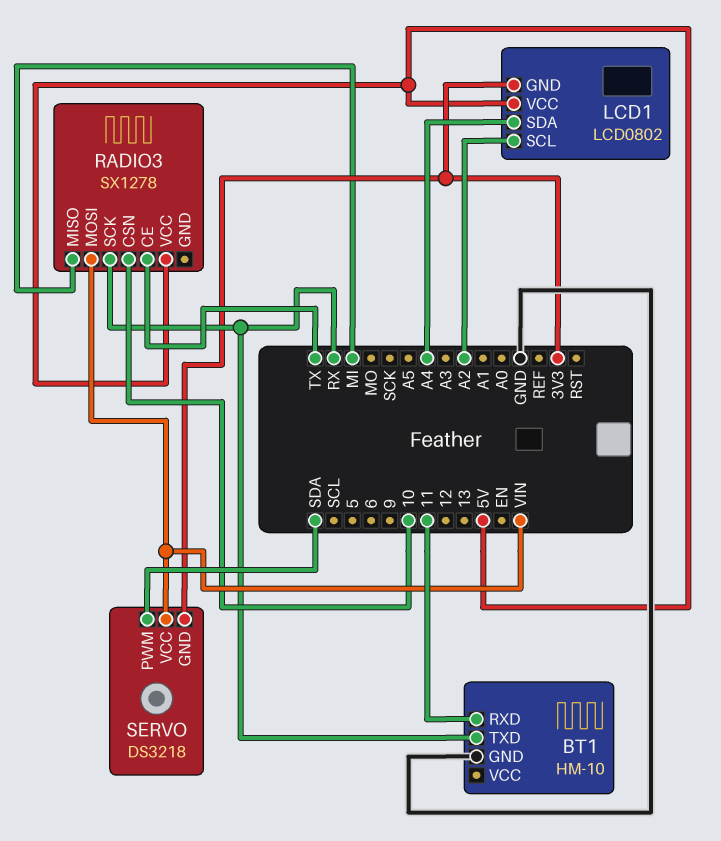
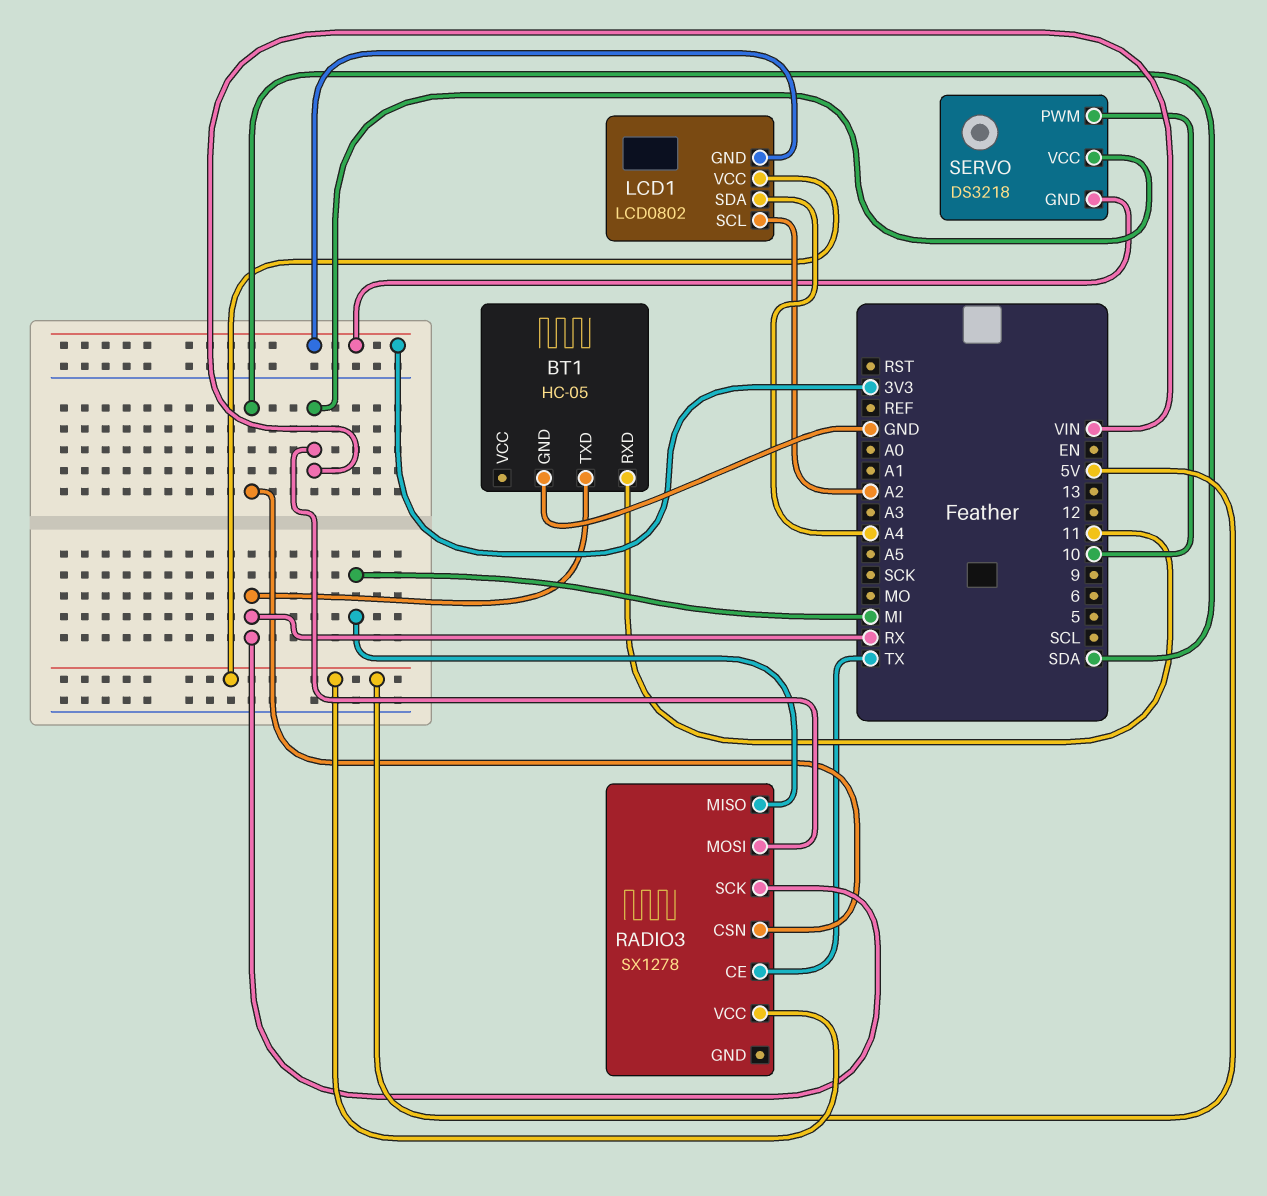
BT1: HM-10 -> HC-05
RADIO3 pin CSN: 10 -> SDA
SERVO pin PWM: SDA -> 10

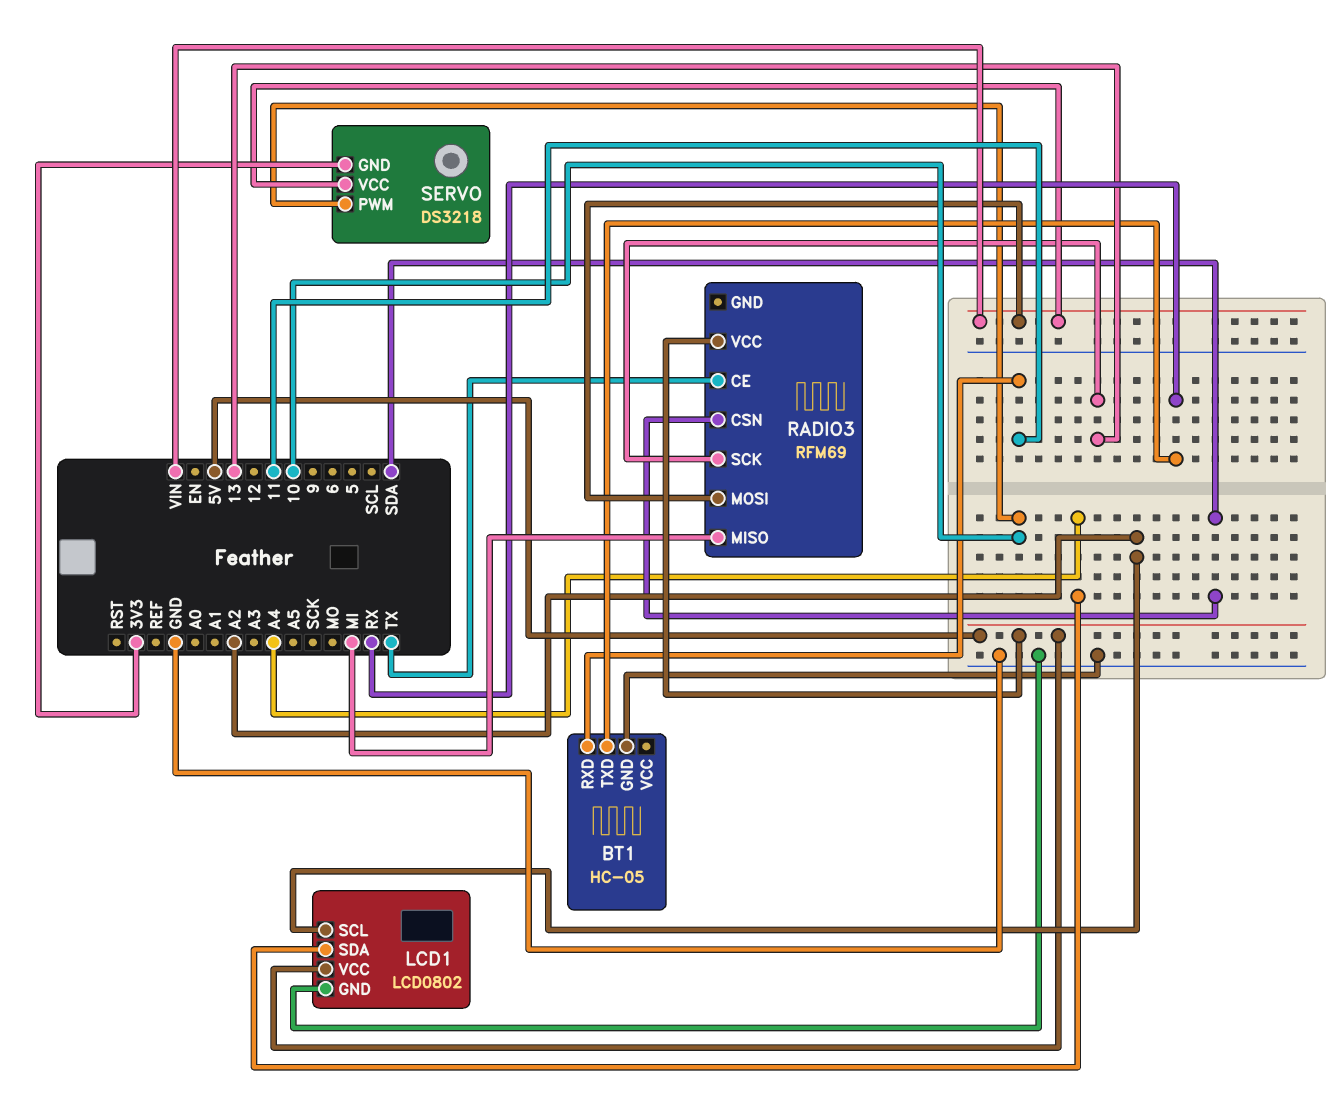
LCD1 pin GND: 3V3 -> GND
RADIO3: SX1278 -> RFM69
RADIO3 pin SCK: RX -> 13

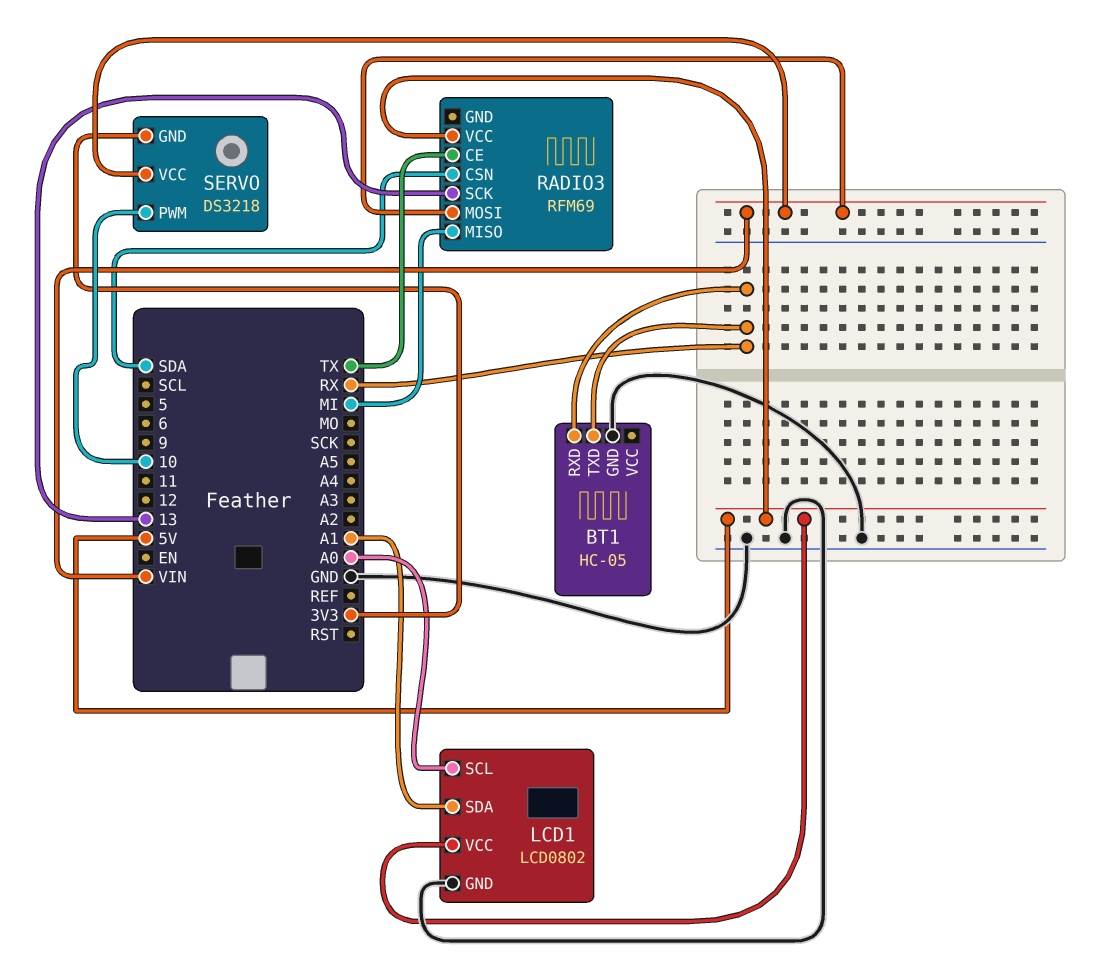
BT1 pin RXD: 11 -> RX
LCD1 pin SCL: A2 -> A0
LCD1 pin SDA: A4 -> A1

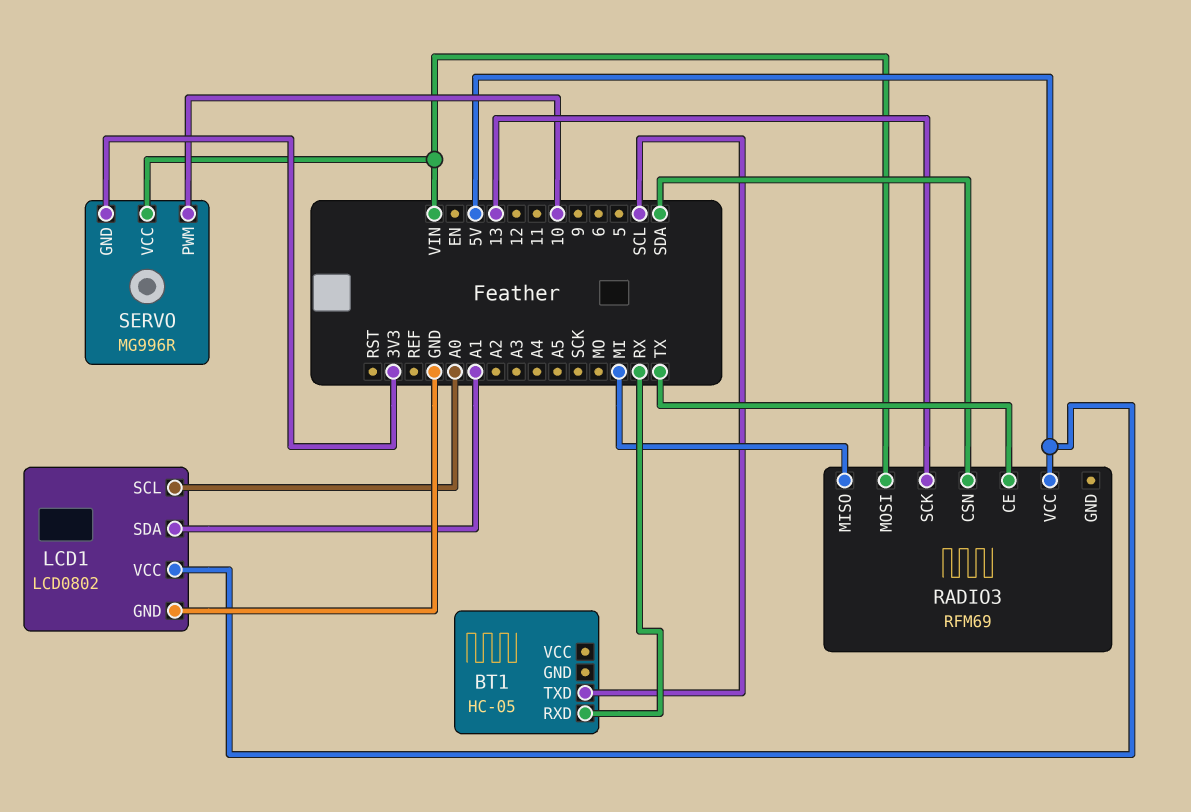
BT1 pin GND: GND -> none
BT1 pin TXD: RX -> SCL
SERVO: DS3218 -> MG996R

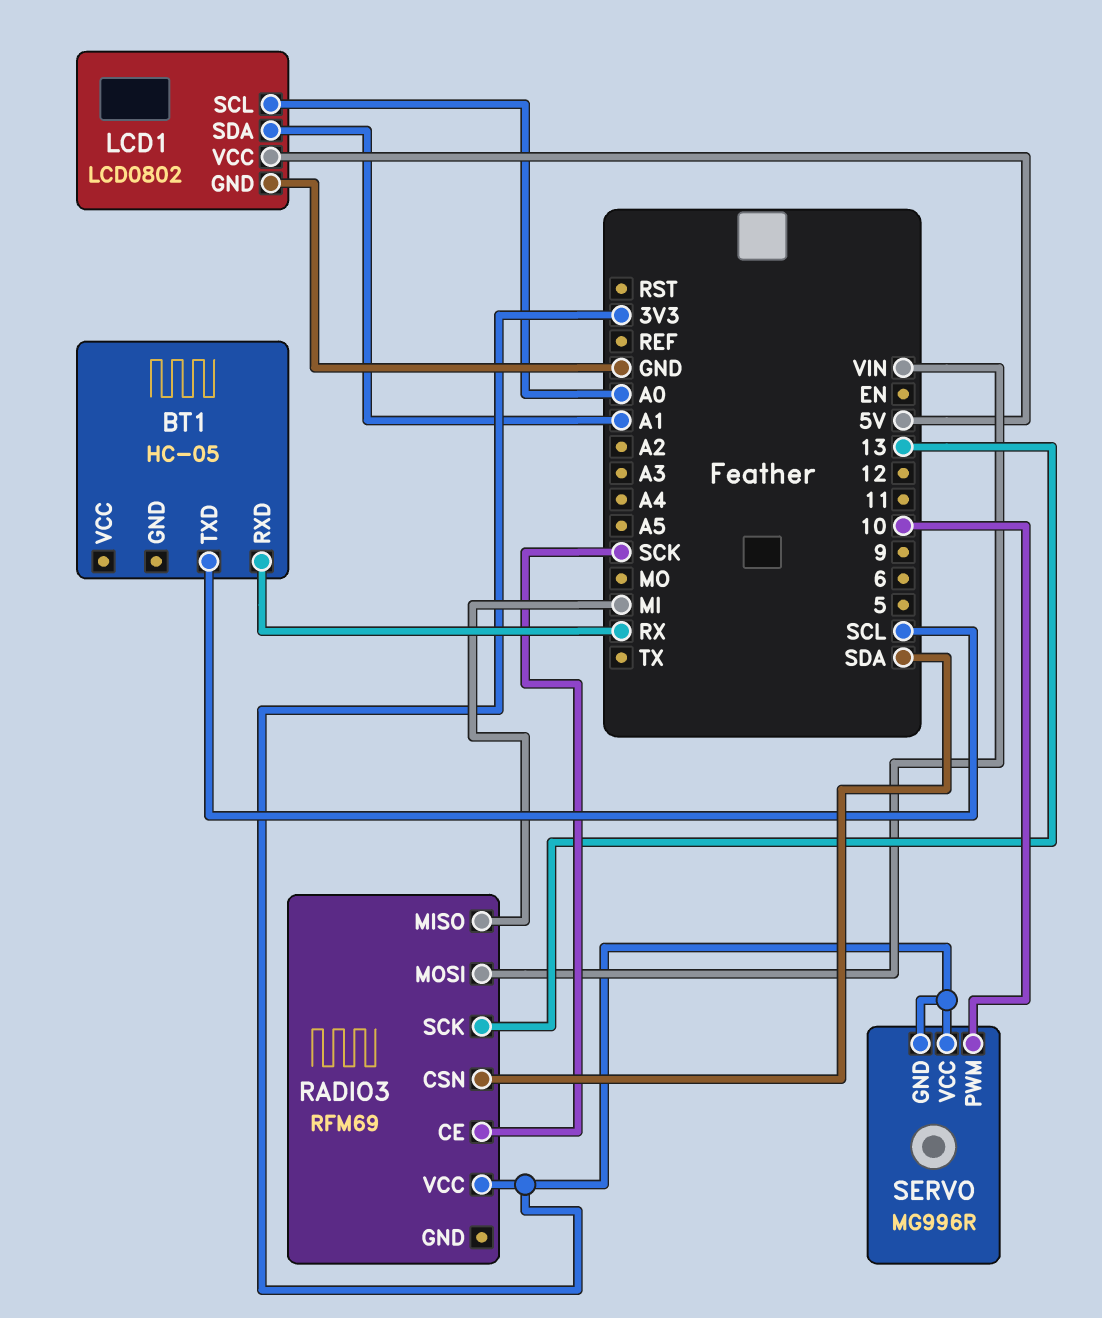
RADIO3 pin CE: TX -> SCK
RADIO3 pin VCC: 5V -> 3V3
SERVO pin VCC: VIN -> 3V3

